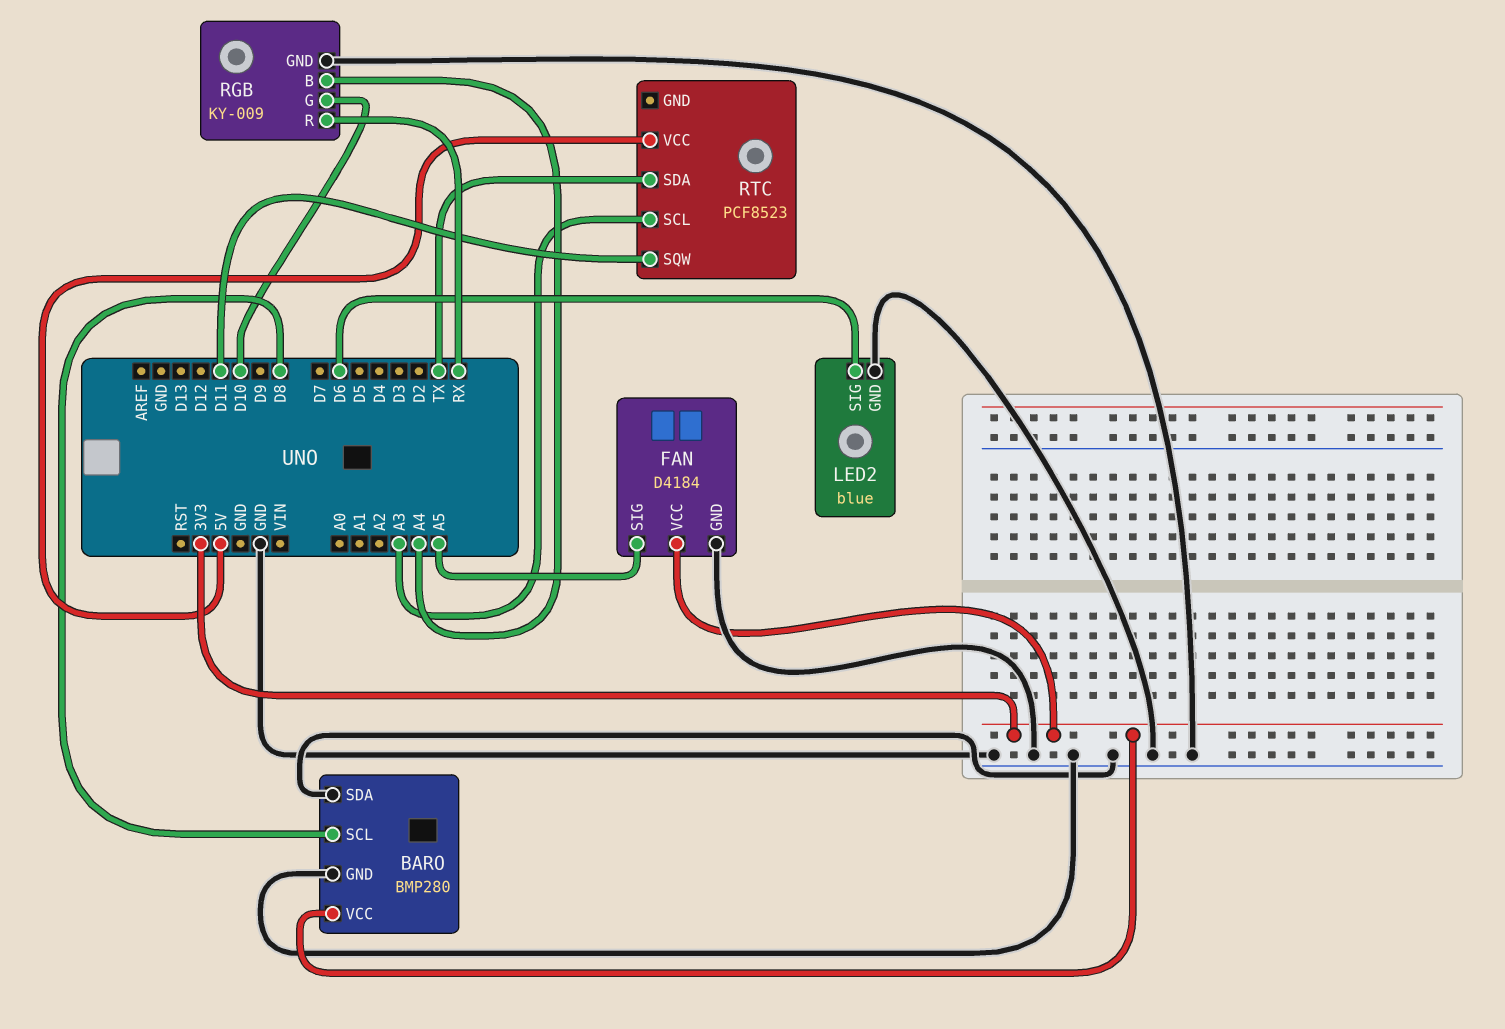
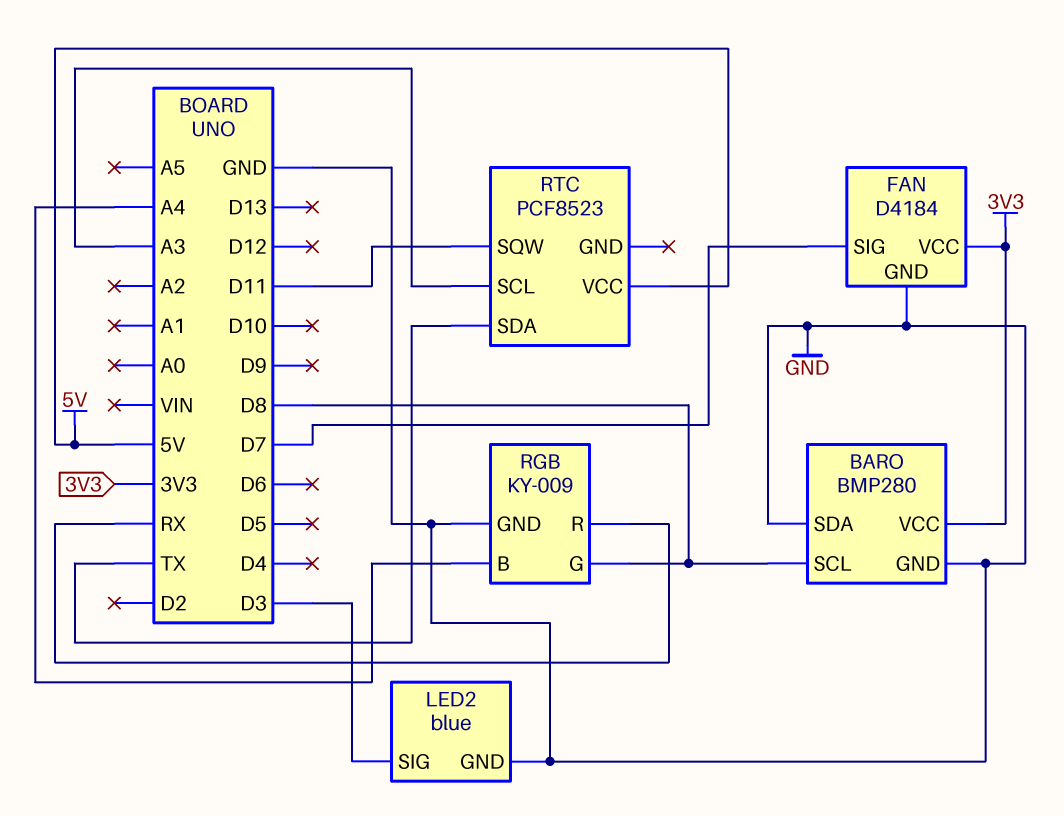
FAN pin SIG: A5 -> D7
LED2 pin SIG: D6 -> D3
RGB pin G: D10 -> D8

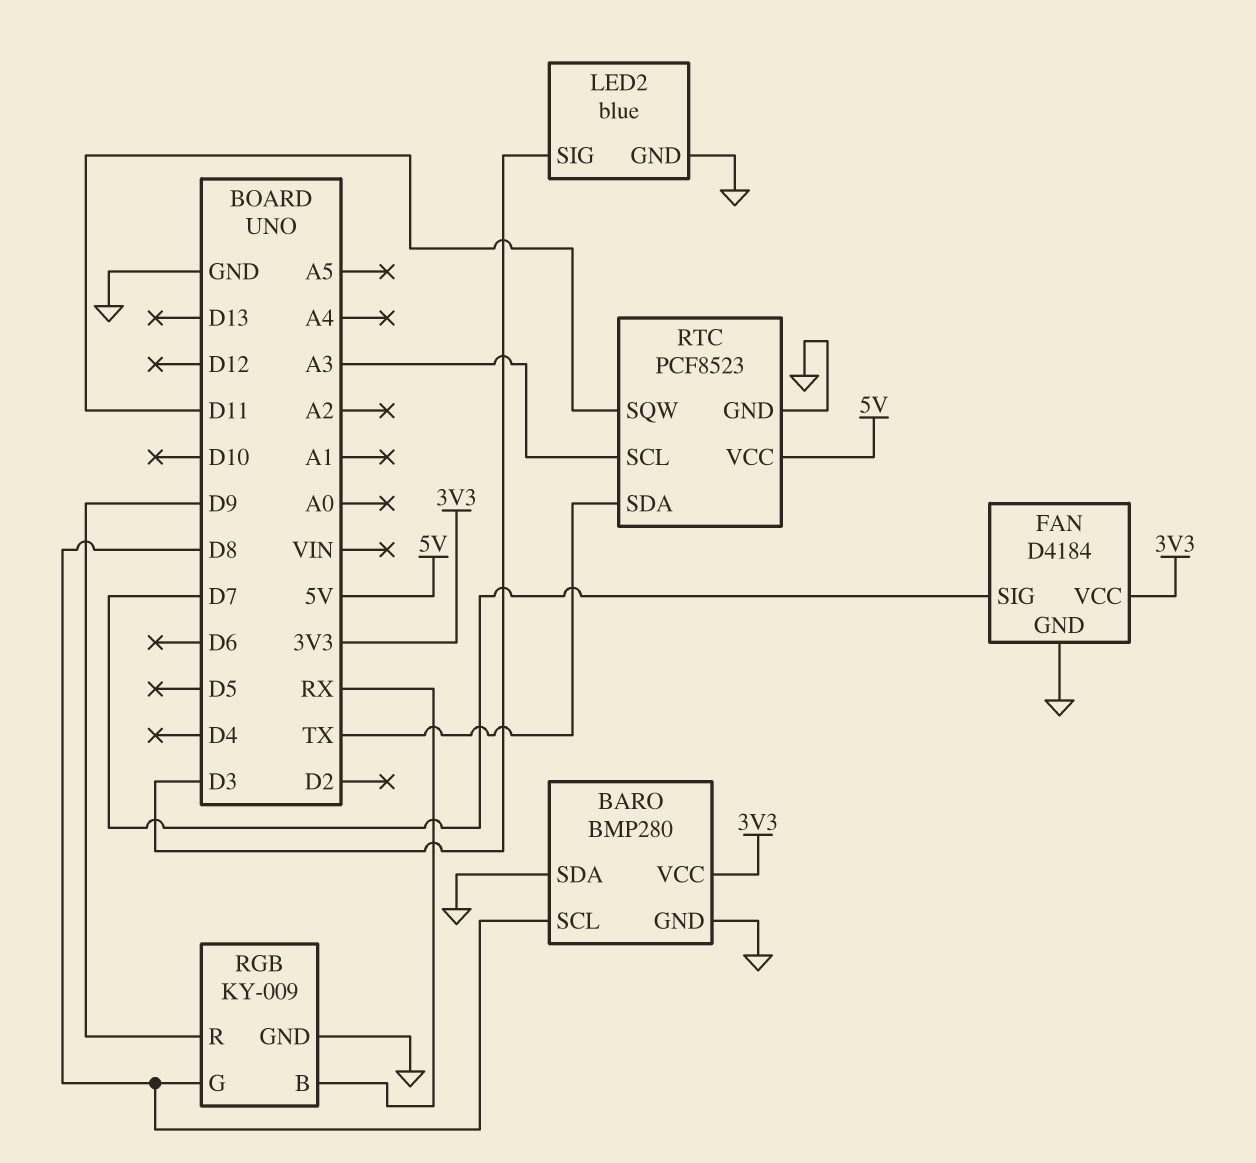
RGB pin B: A4 -> RX
RGB pin R: RX -> D9
RTC pin GND: none -> GND

